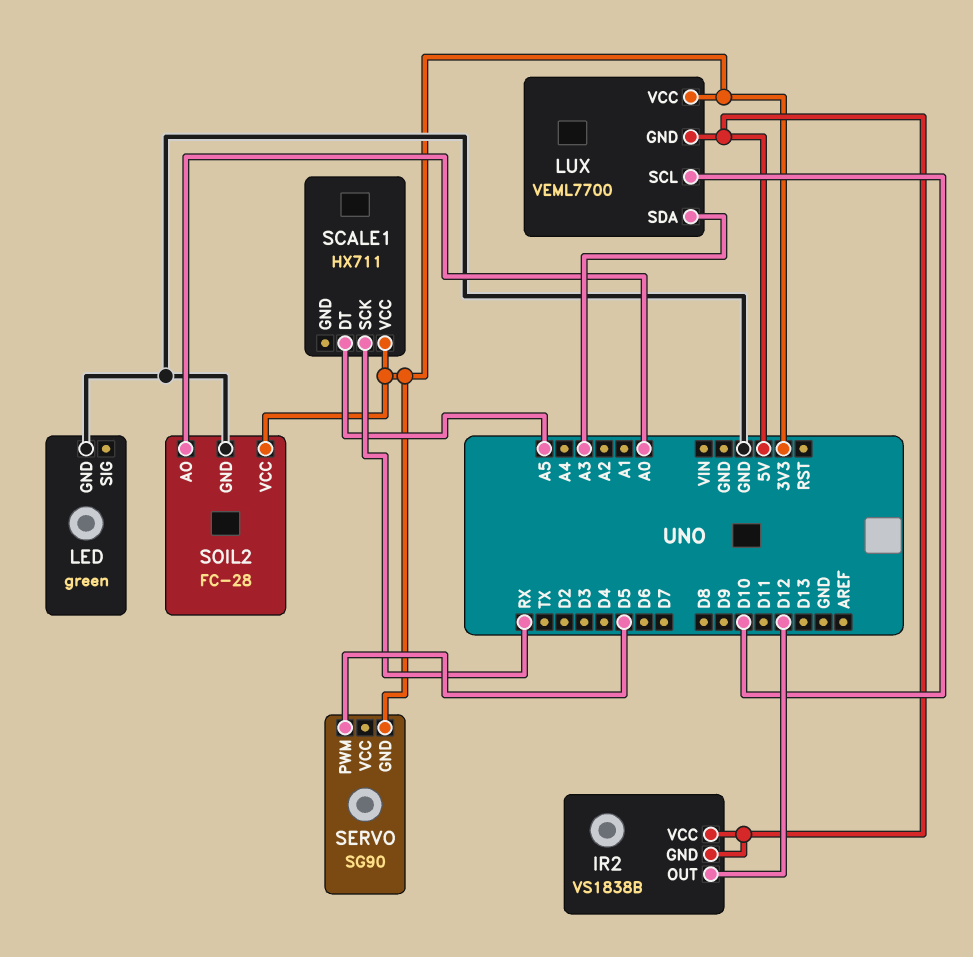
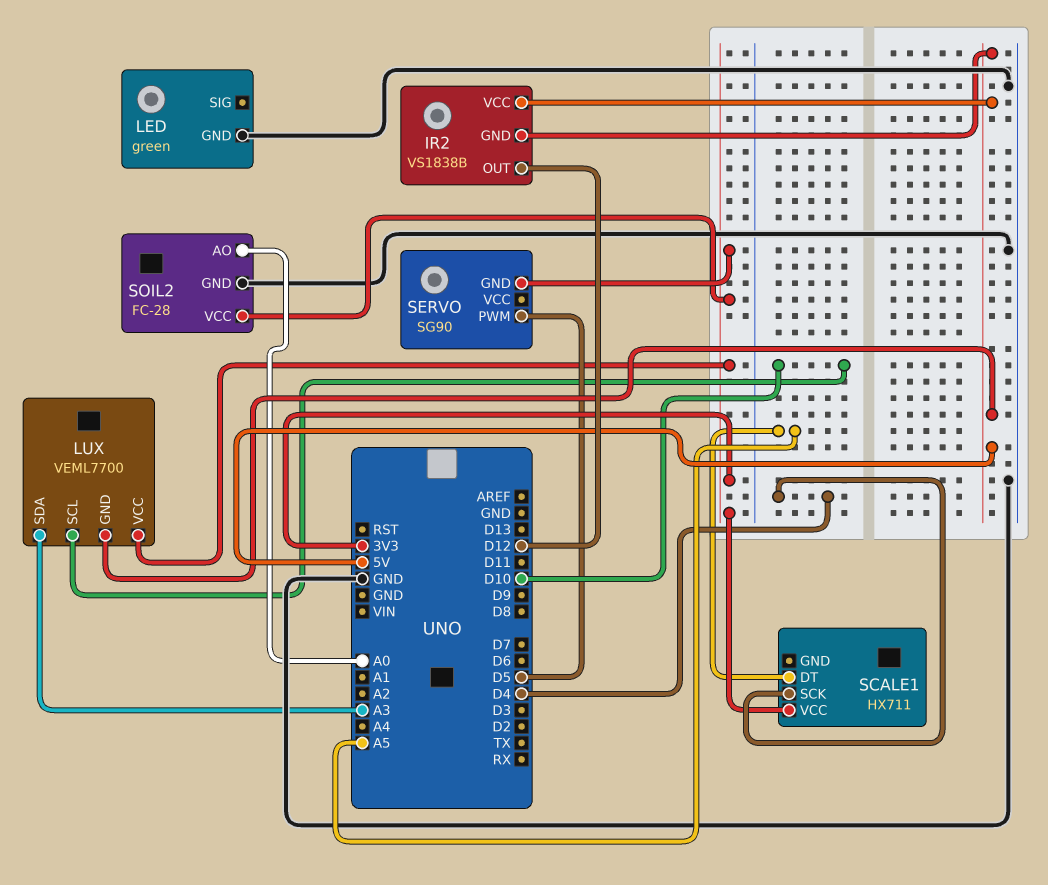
SCALE1 pin SCK: RX -> D4

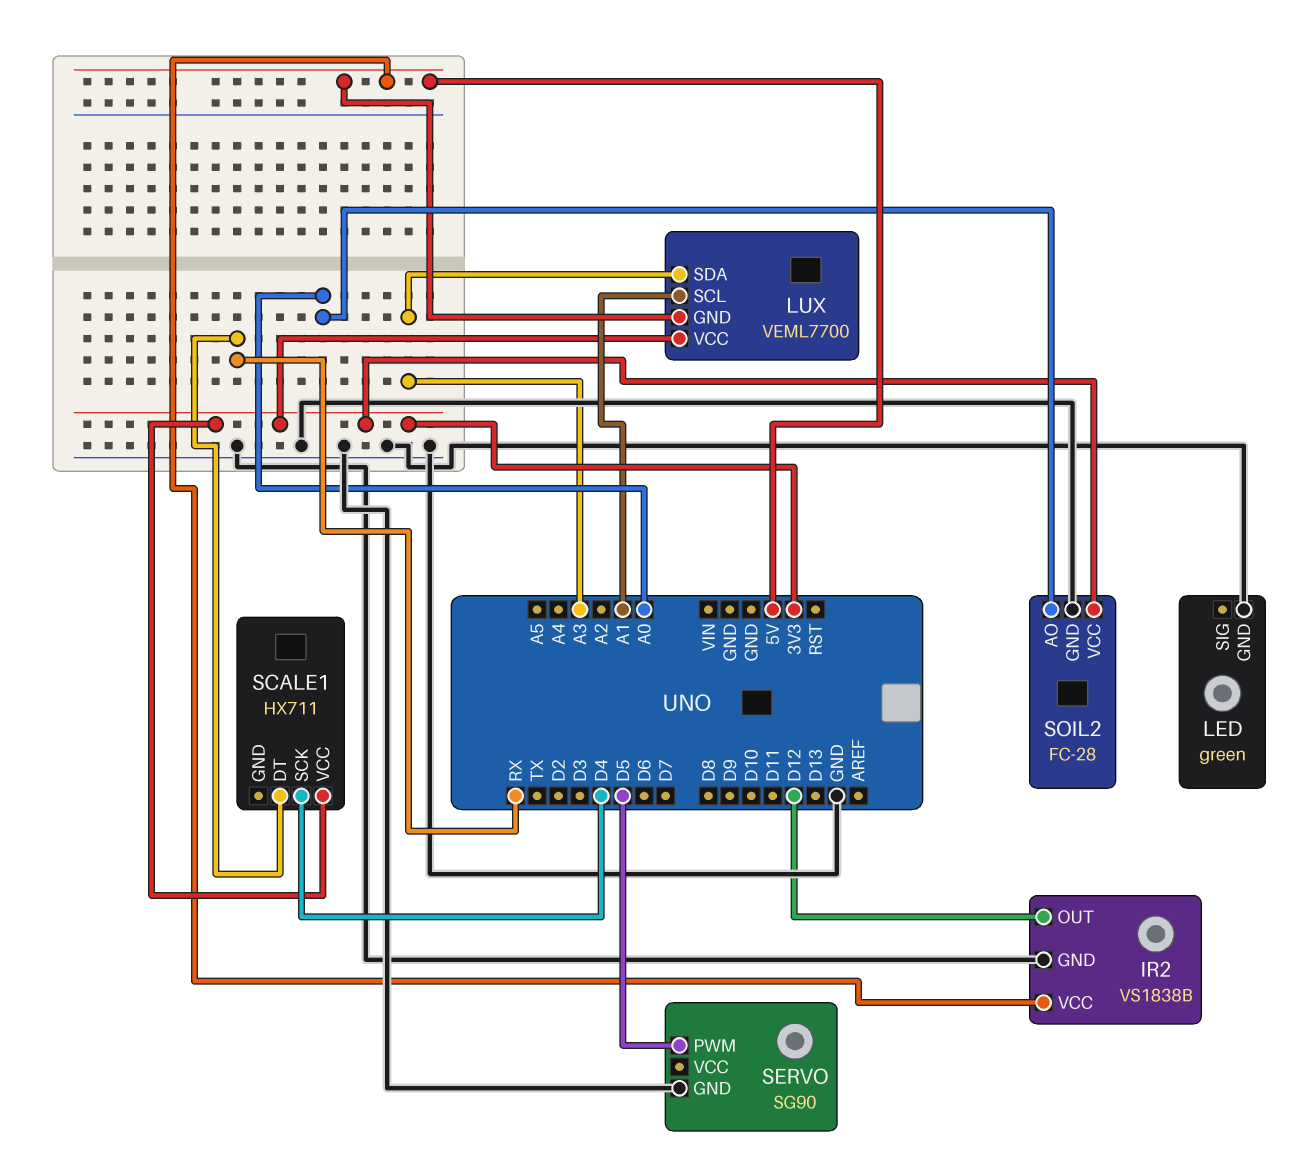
IR2 pin GND: 5V -> GND
LUX pin SCL: D10 -> A1
SCALE1 pin DT: A5 -> RX
SERVO pin GND: 3V3 -> GND

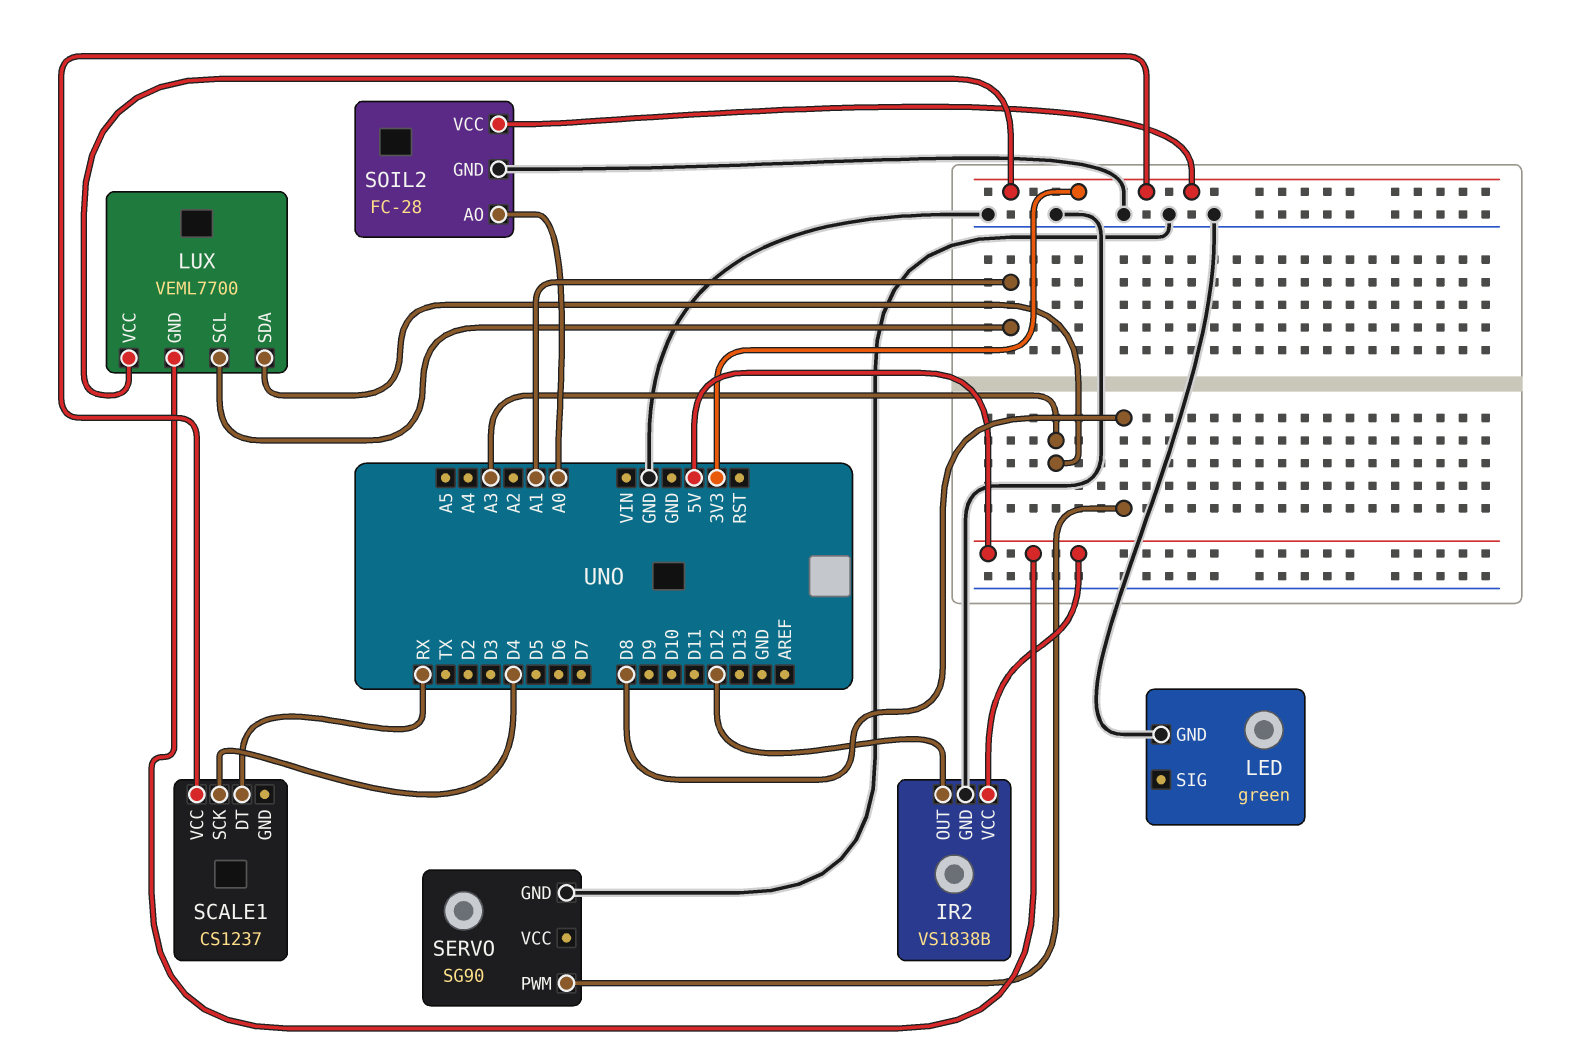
SCALE1: HX711 -> CS1237
SERVO pin PWM: D5 -> D8

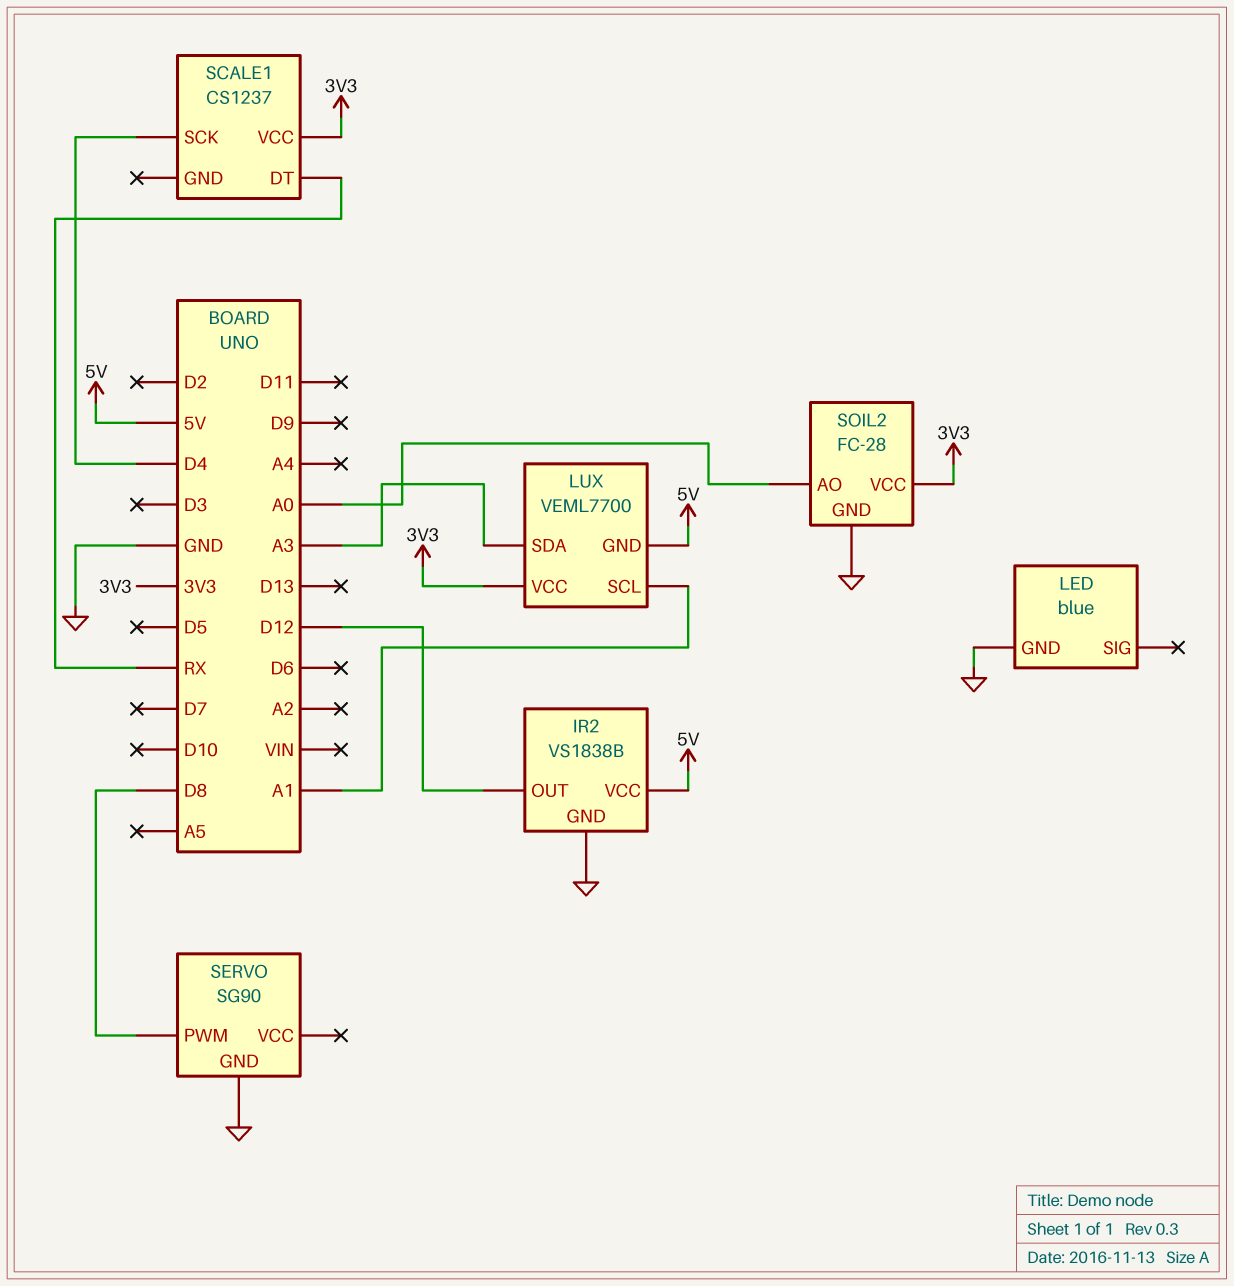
LED: green -> blue

